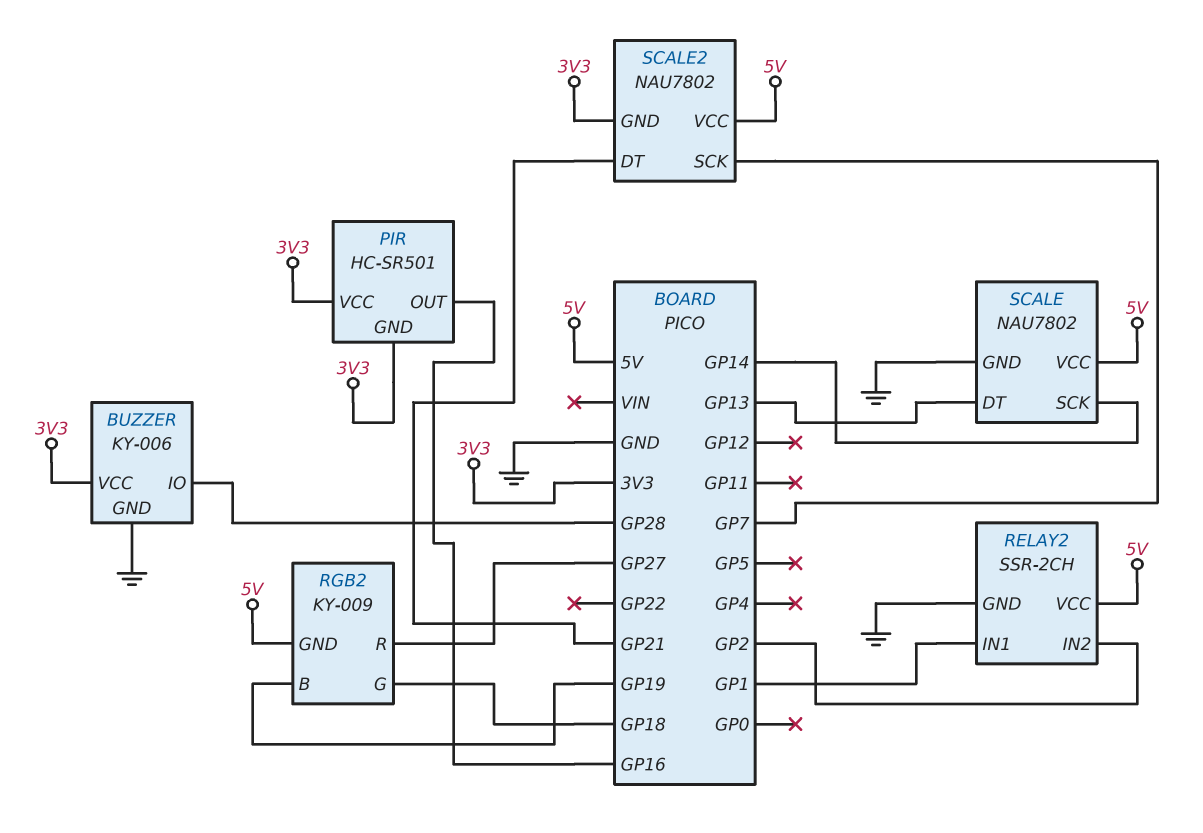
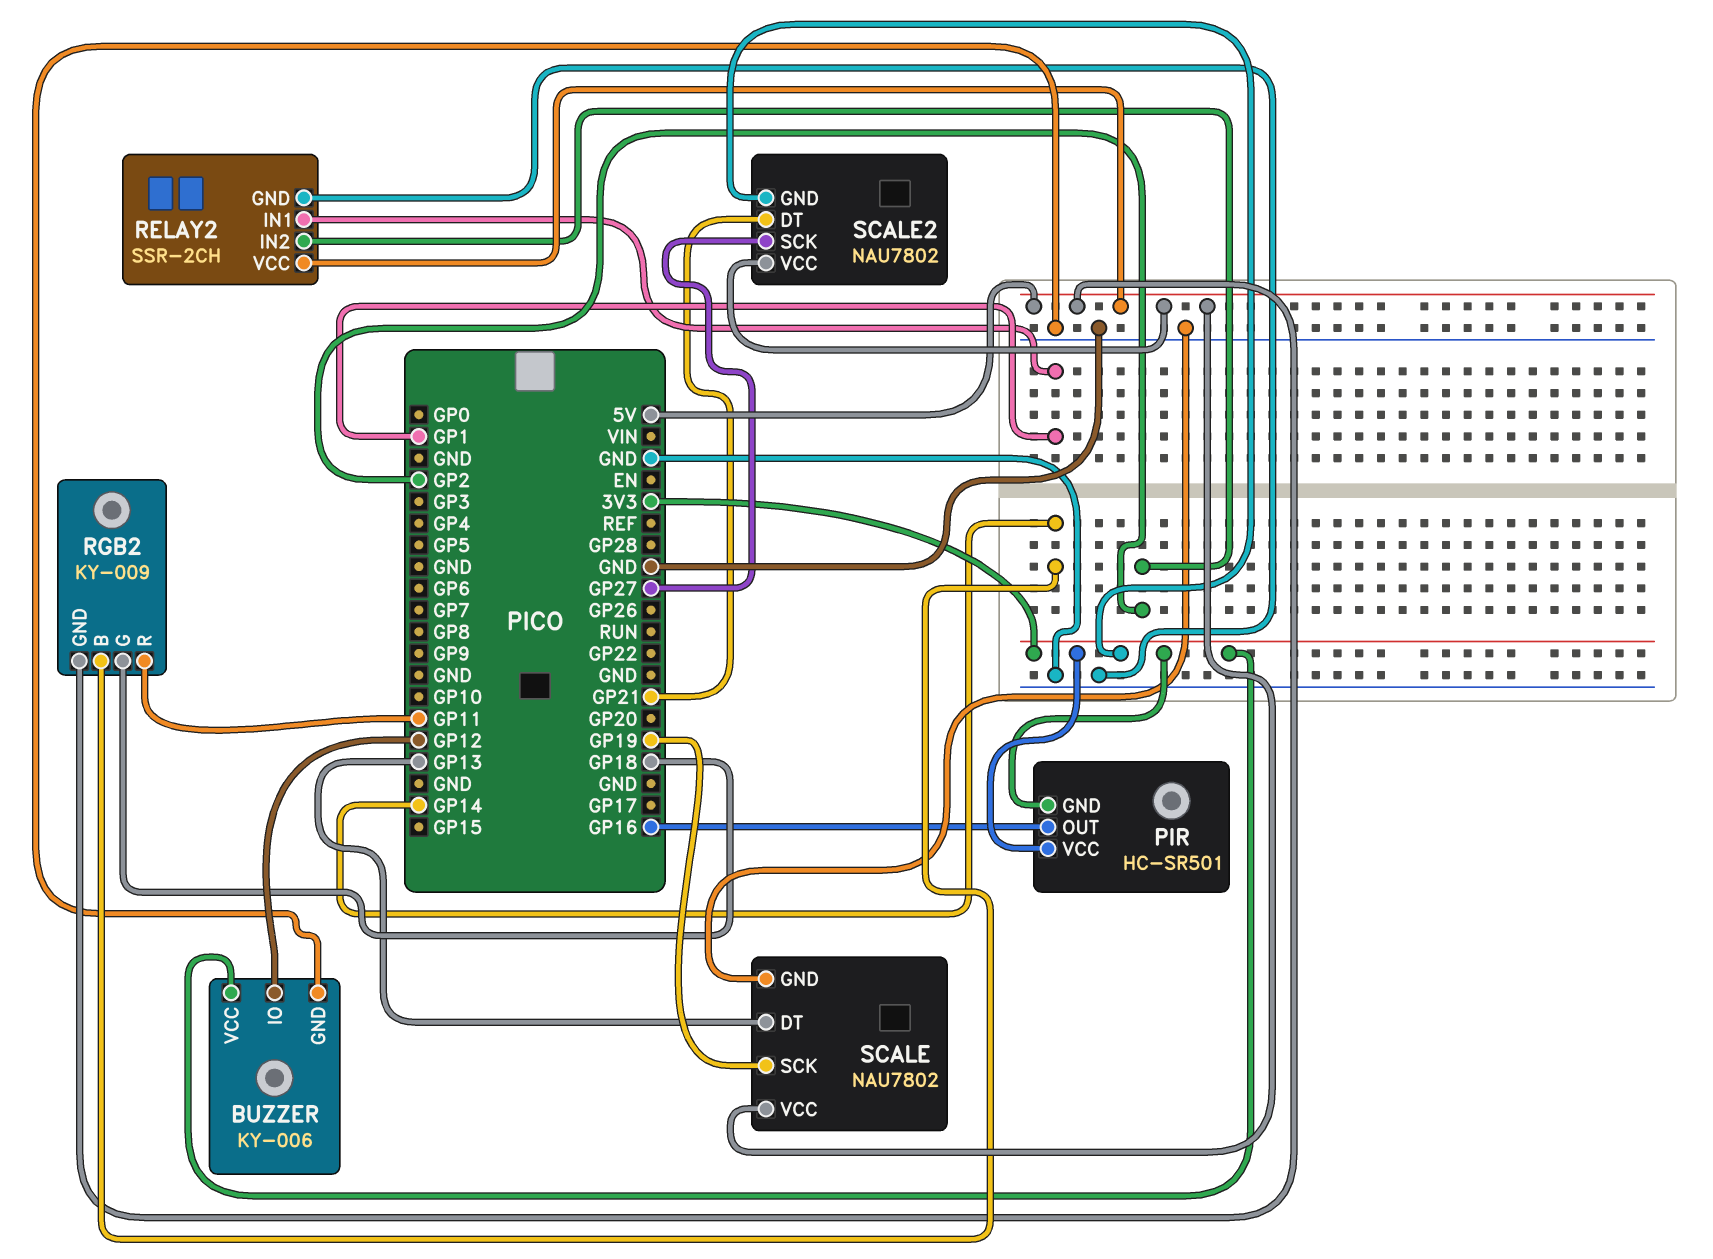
BUZZER pin IO: GP28 -> GP12
RGB2 pin B: GP19 -> GP14
RGB2 pin R: GP27 -> GP11
SCALE pin SCK: GP14 -> GP19
SCALE2 pin SCK: GP7 -> GP27

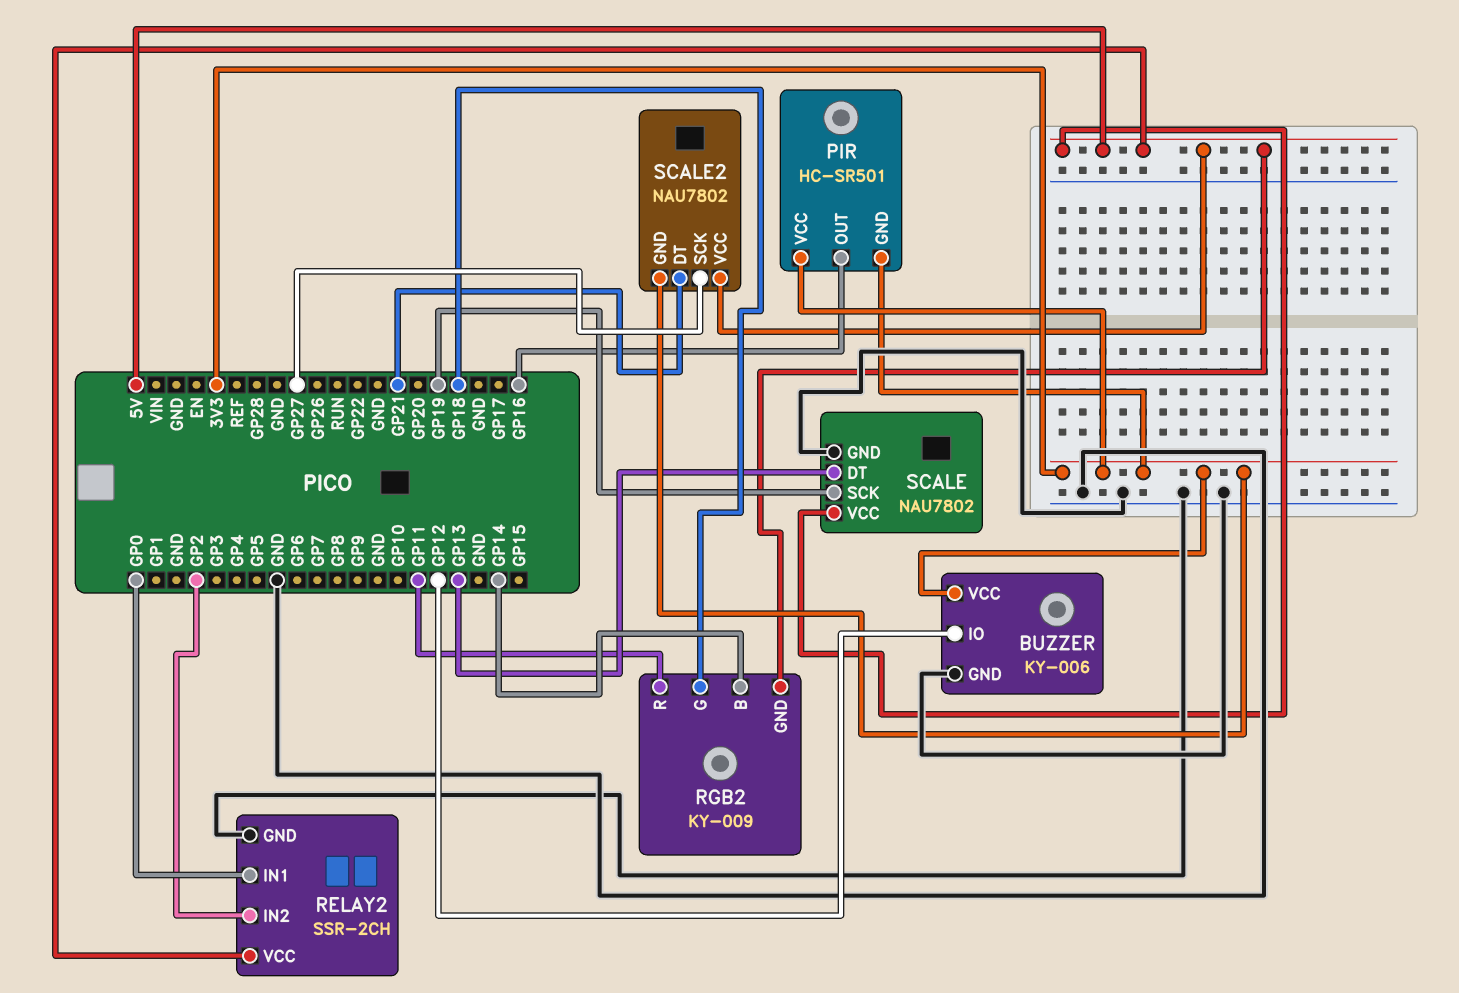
RELAY2 pin IN1: GP1 -> GP0

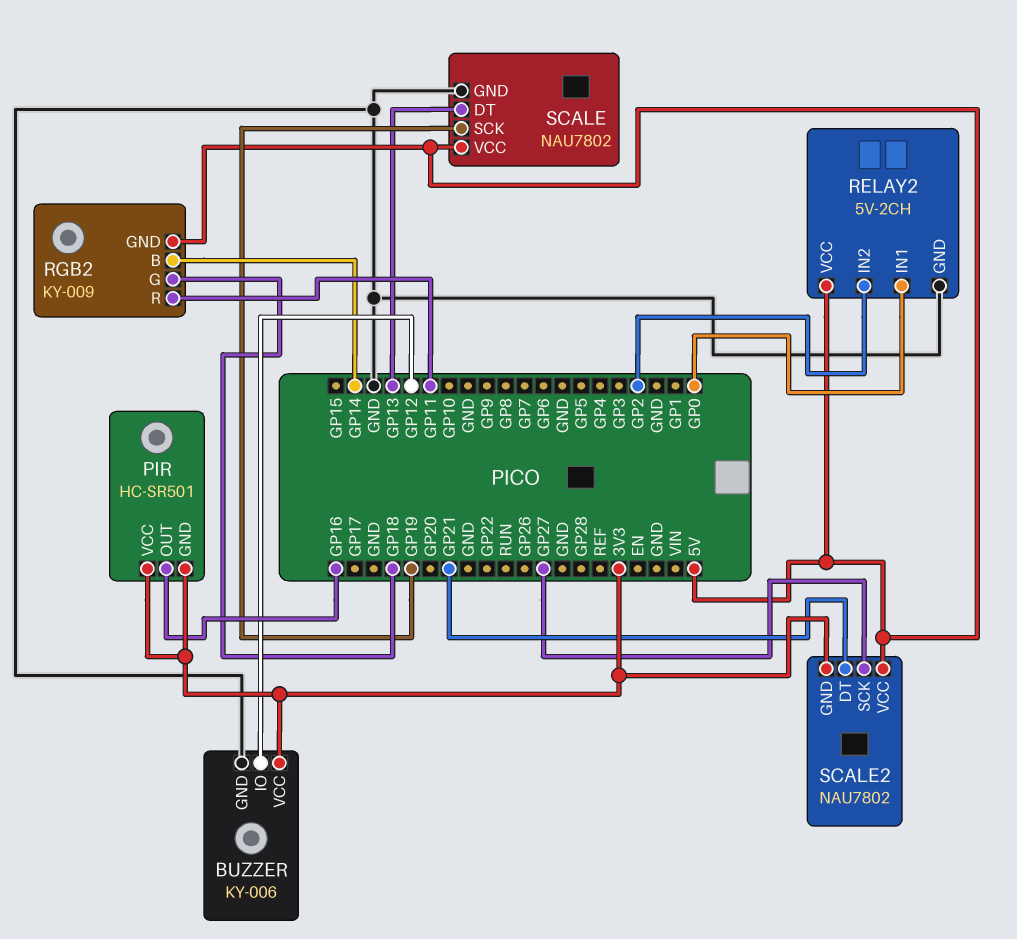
RELAY2: SSR-2CH -> 5V-2CH

